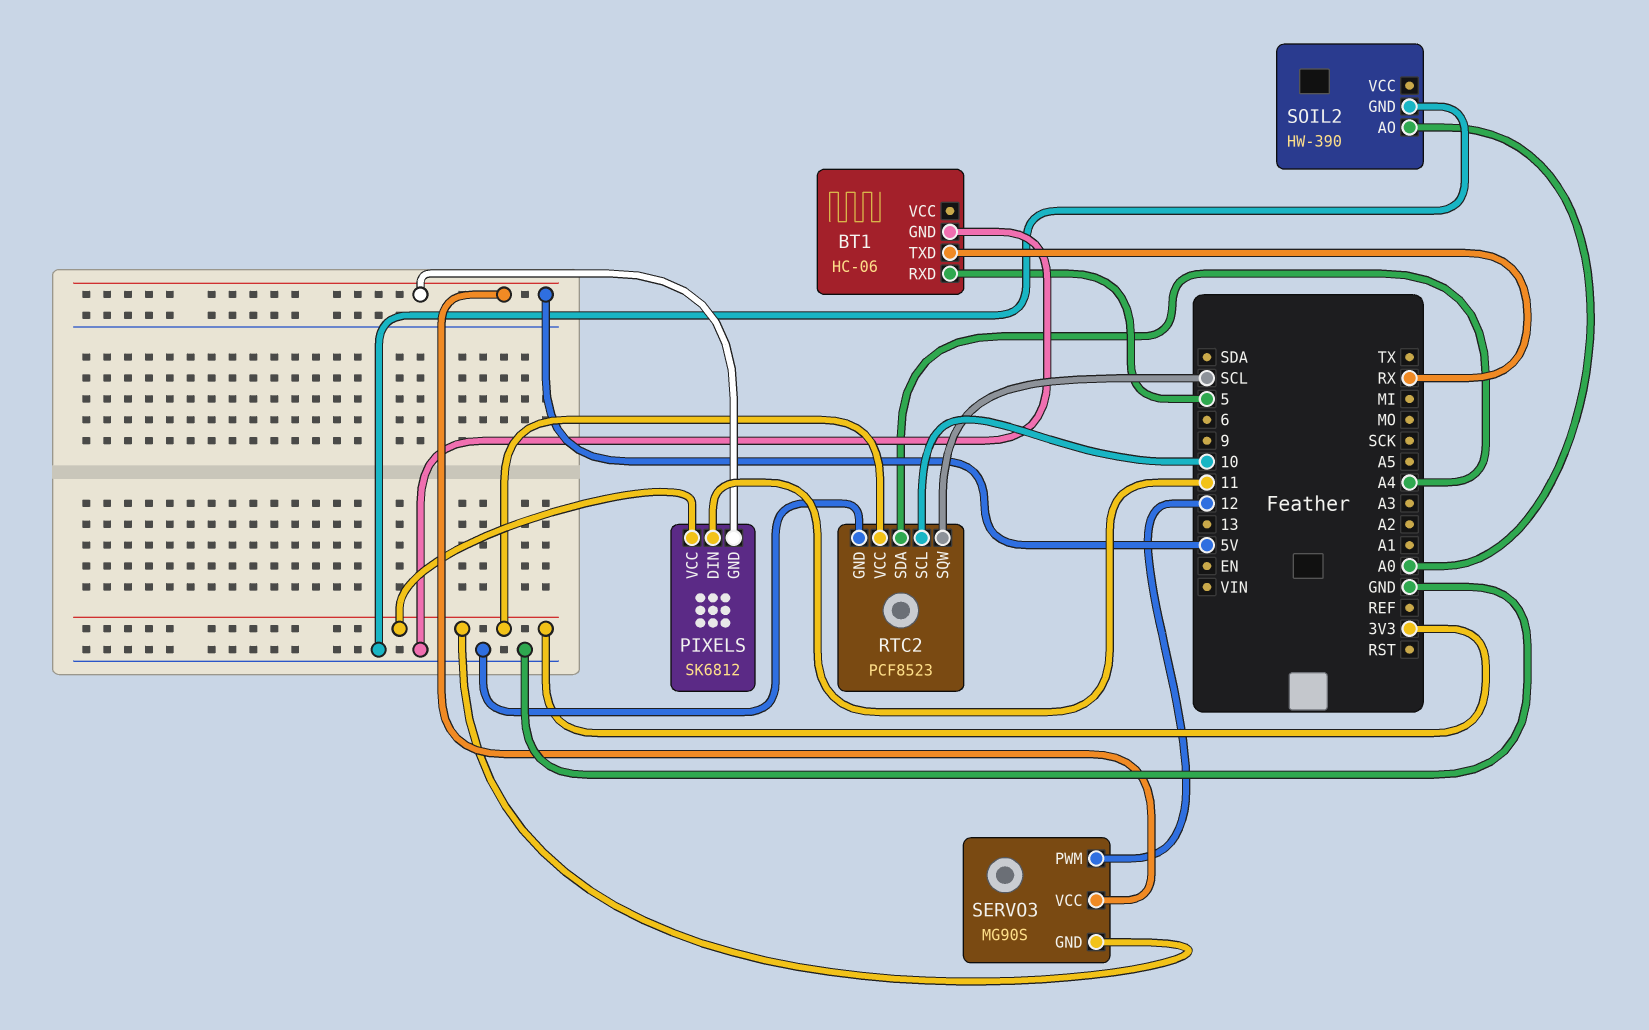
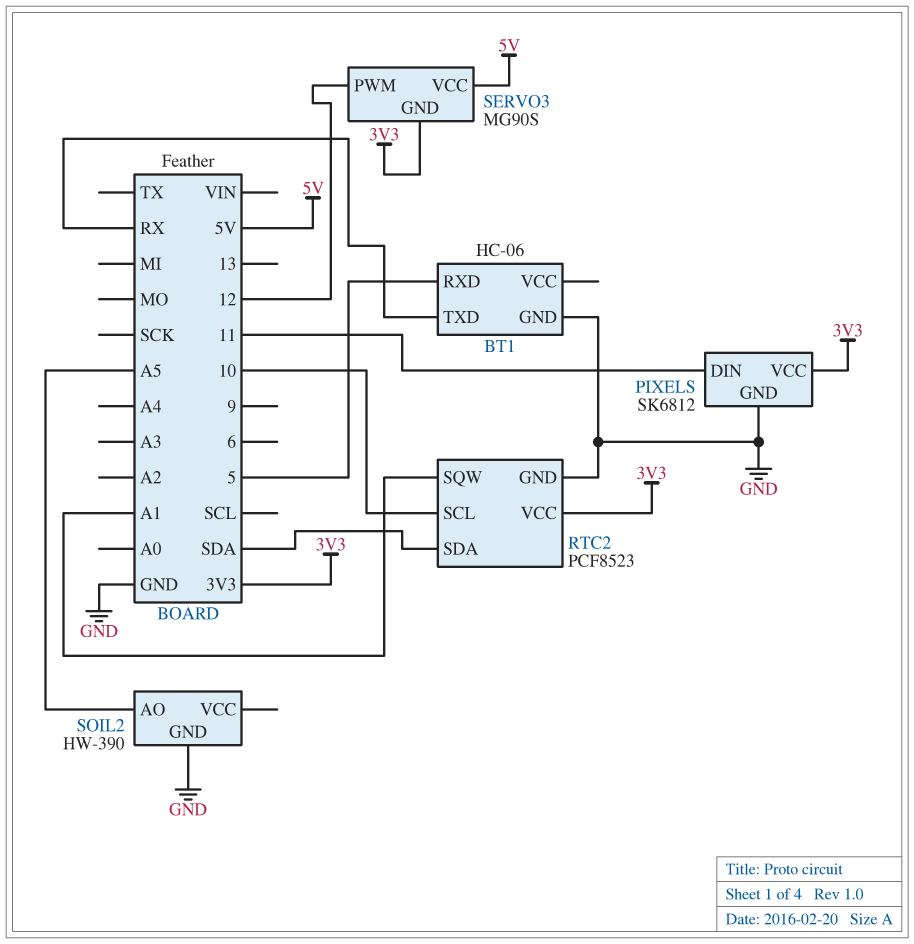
PIXELS pin GND: 5V -> GND
RTC2 pin SDA: A4 -> SDA
RTC2 pin SQW: SCL -> A1
SOIL2 pin AO: A0 -> A5

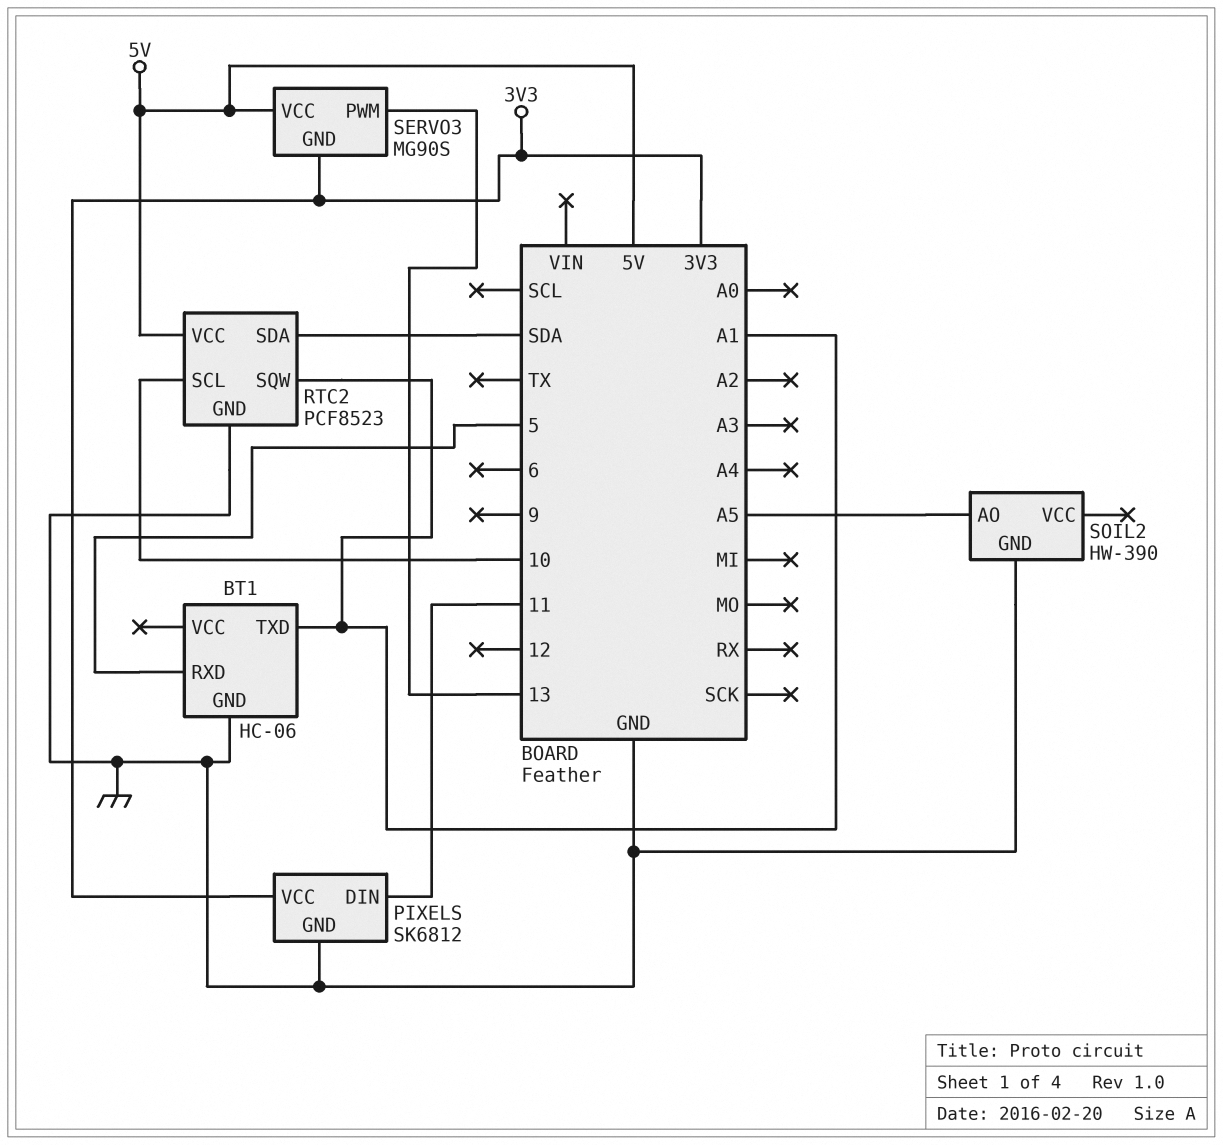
BT1 pin TXD: RX -> A1
RTC2 pin VCC: 3V3 -> 5V
SERVO3 pin PWM: 12 -> 13

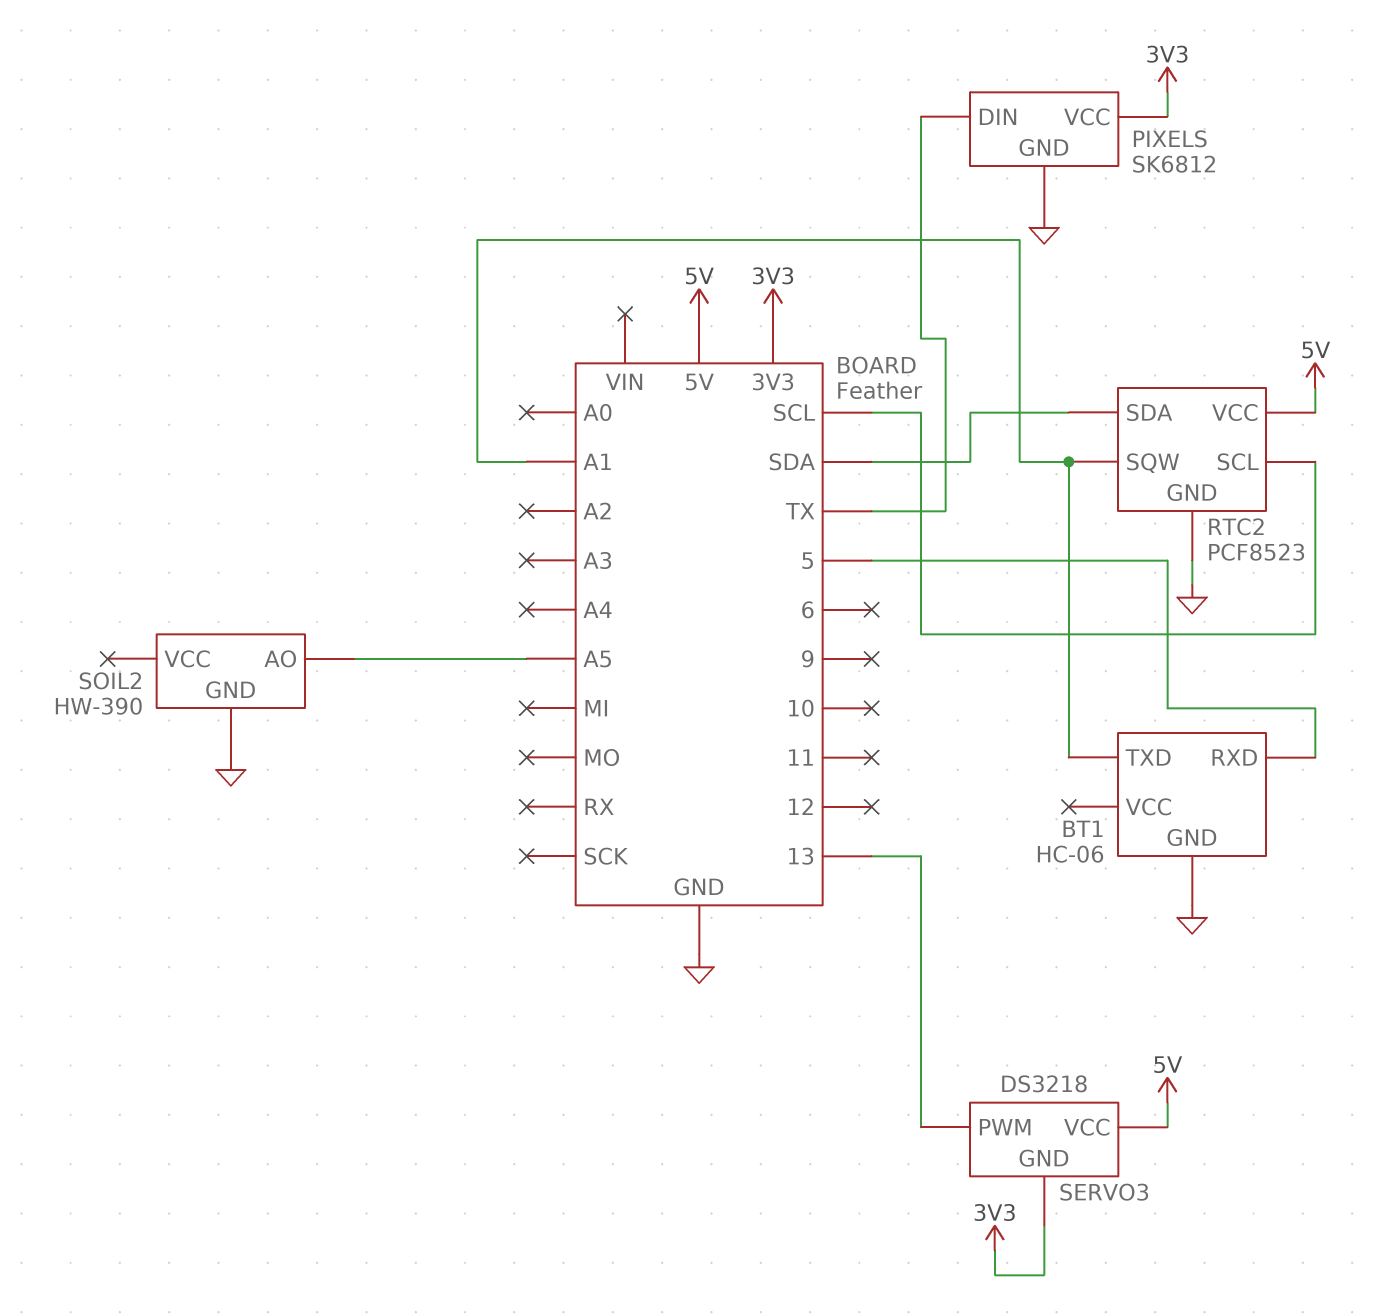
PIXELS pin DIN: 11 -> TX
RTC2 pin SCL: 10 -> SCL
SERVO3: MG90S -> DS3218

